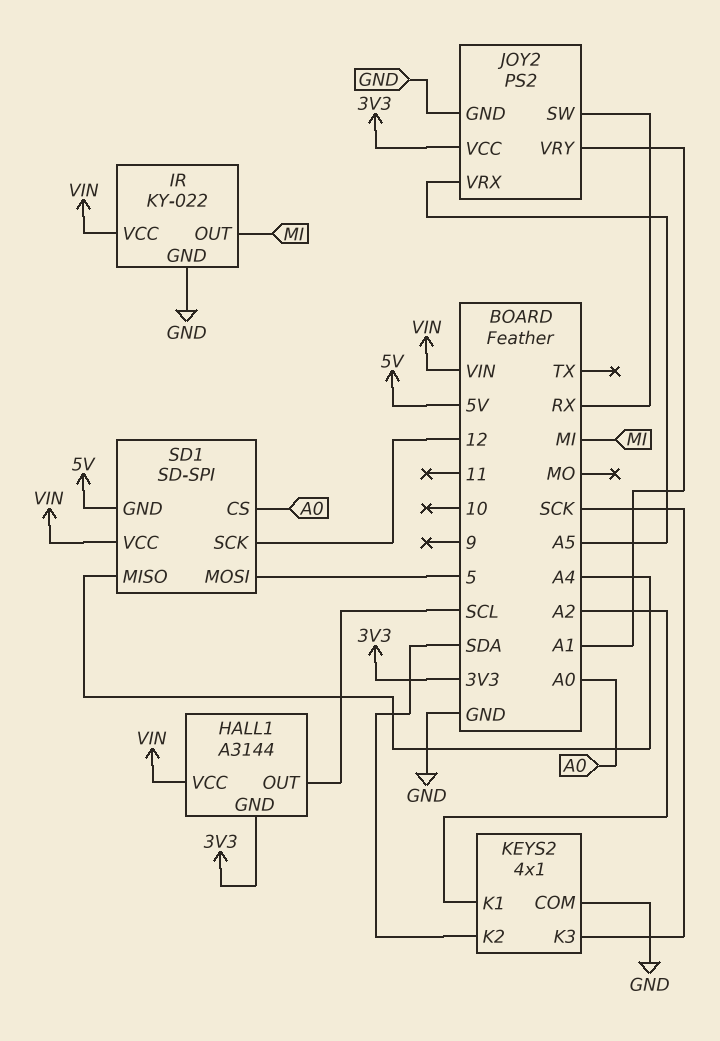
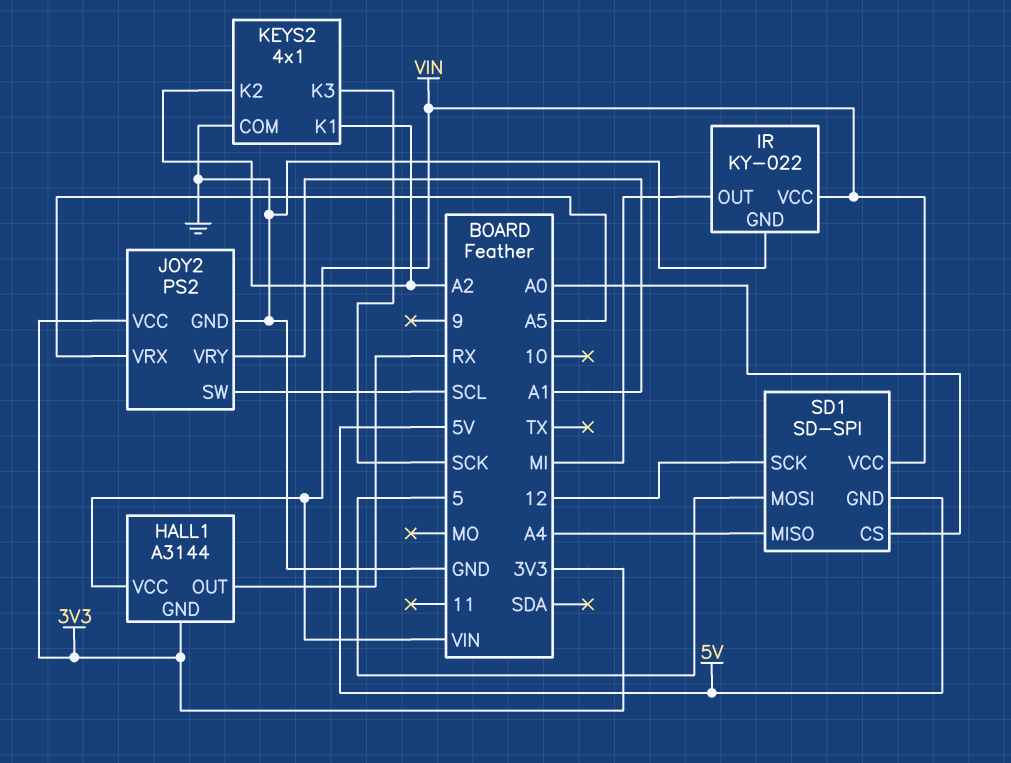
HALL1 pin OUT: SCL -> RX
JOY2 pin SW: RX -> SCL
KEYS2 pin K2: SDA -> A2

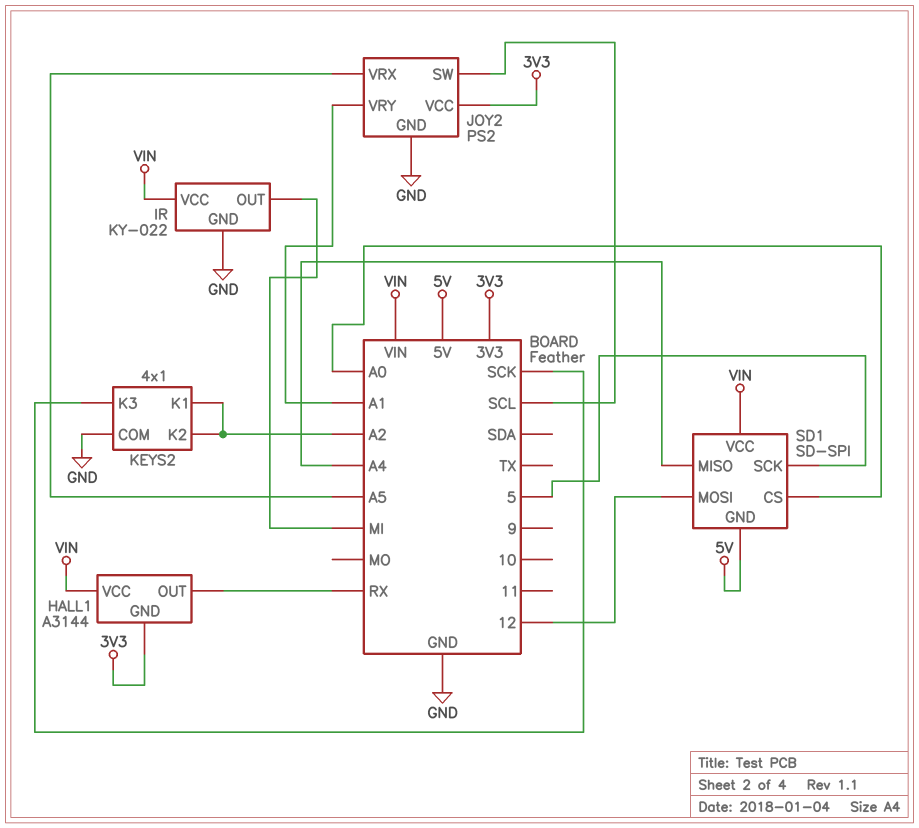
SD1 pin MOSI: 5 -> 12
SD1 pin SCK: 12 -> 5

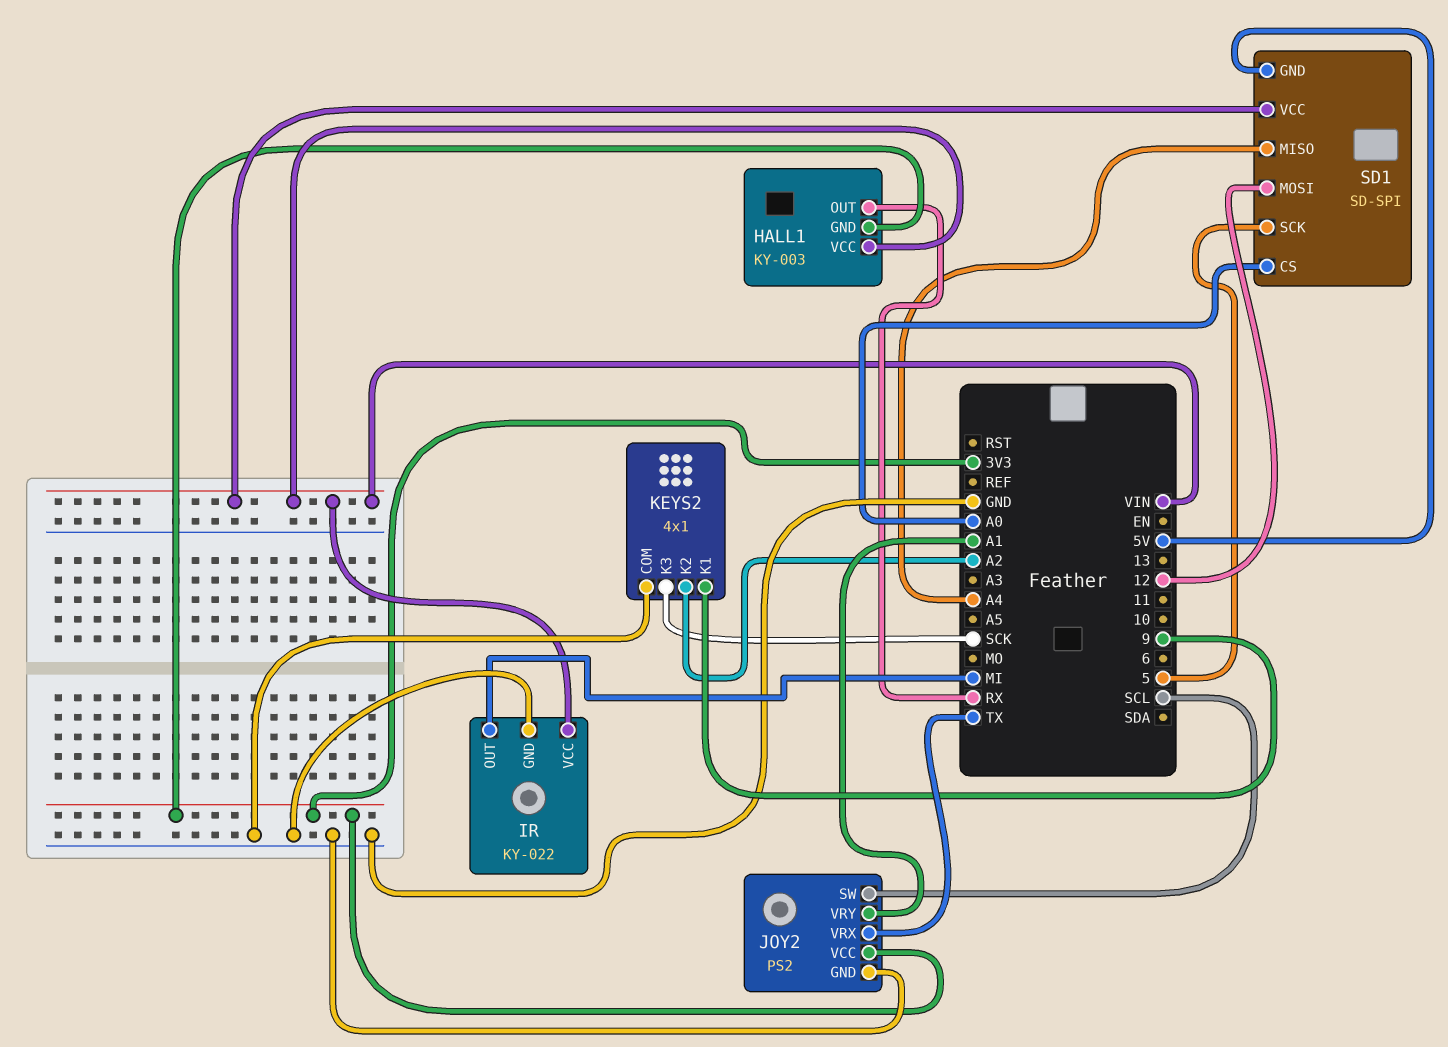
HALL1: A3144 -> KY-003
JOY2 pin VRX: A5 -> TX
KEYS2 pin K1: A2 -> 9

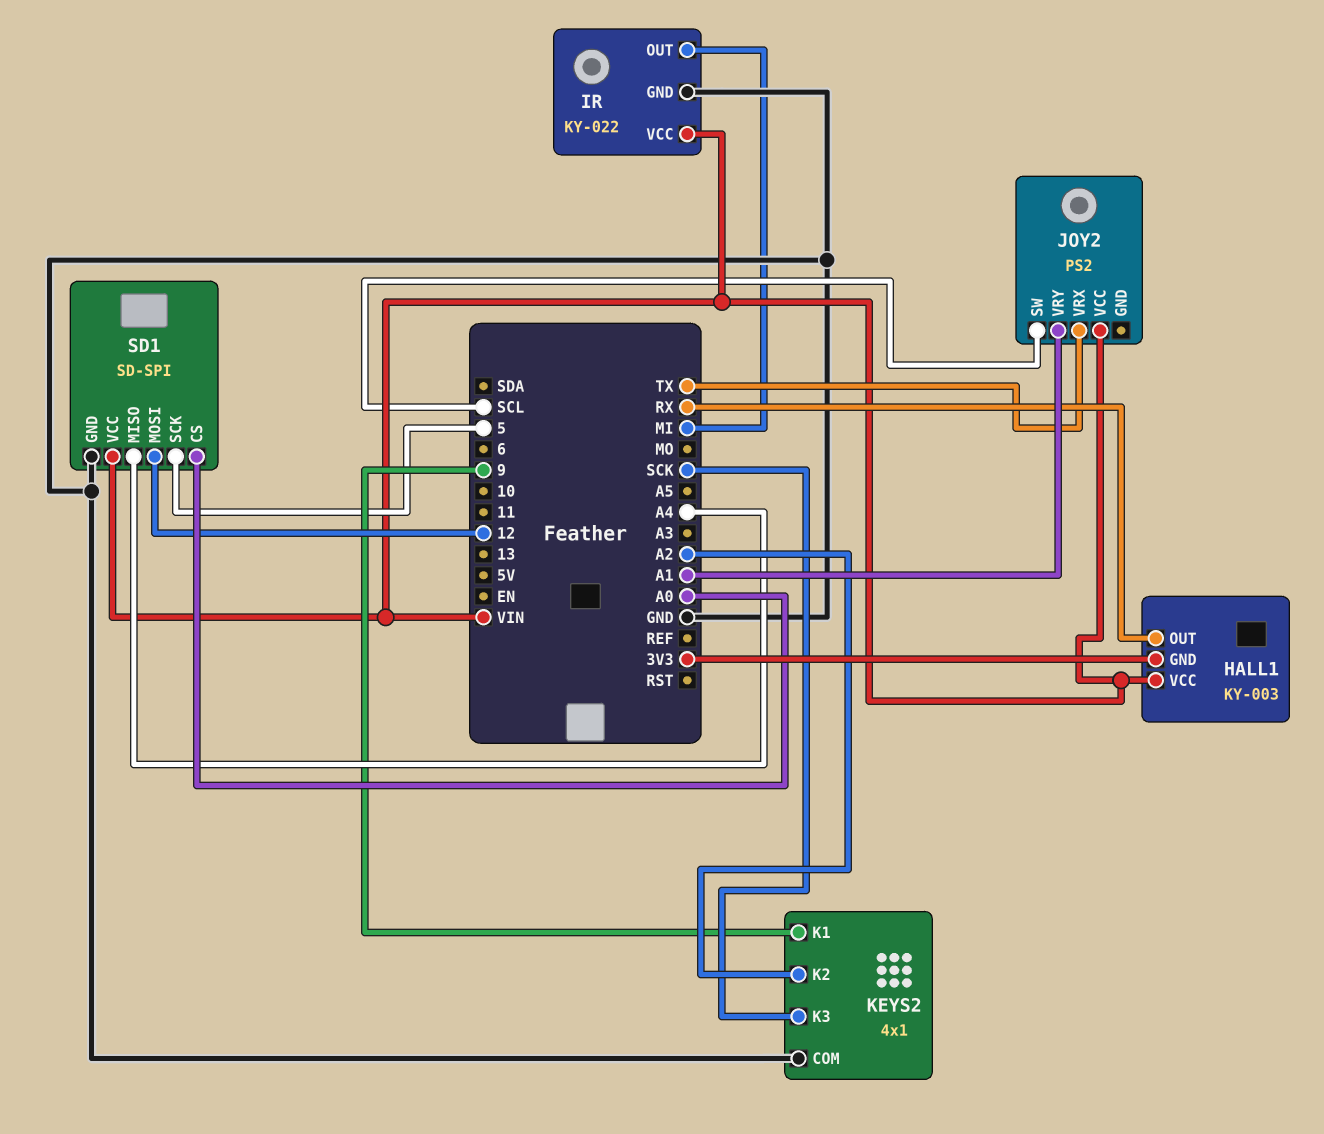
JOY2 pin GND: GND -> none
JOY2 pin VCC: 3V3 -> VIN
SD1 pin GND: 5V -> GND

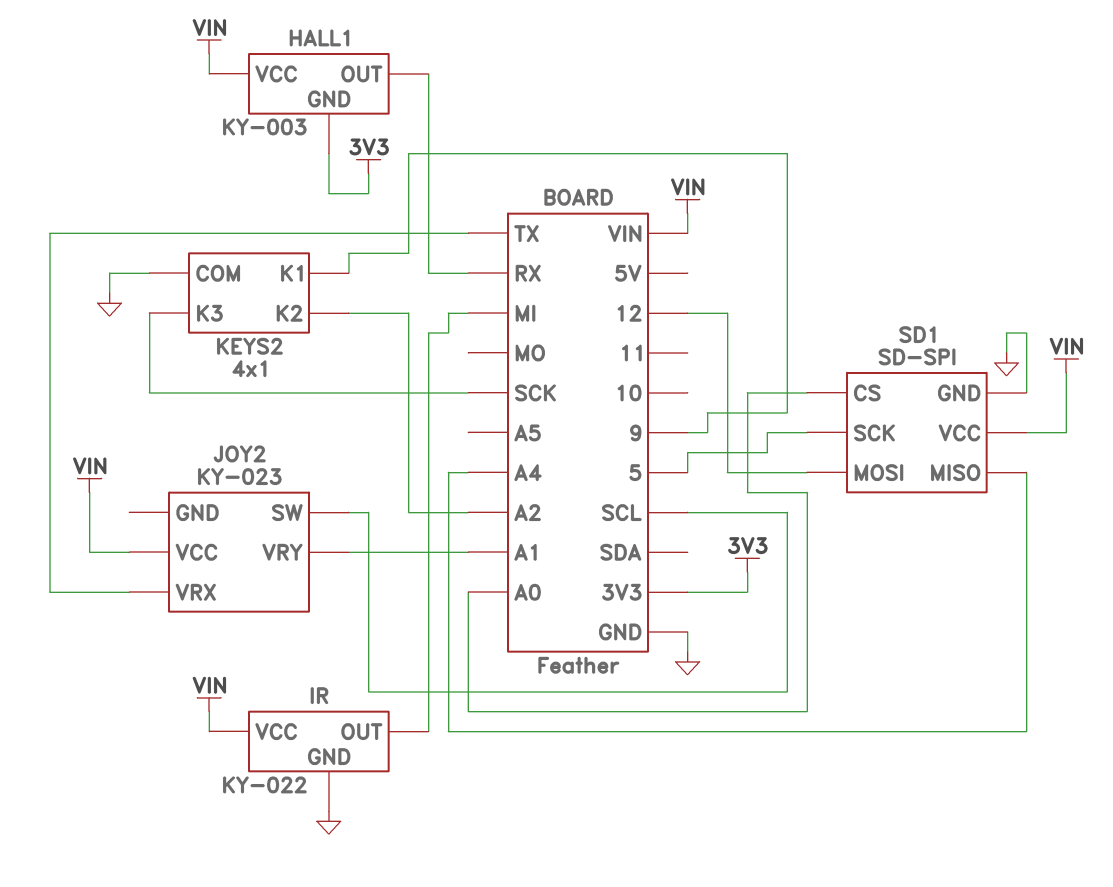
JOY2: PS2 -> KY-023

